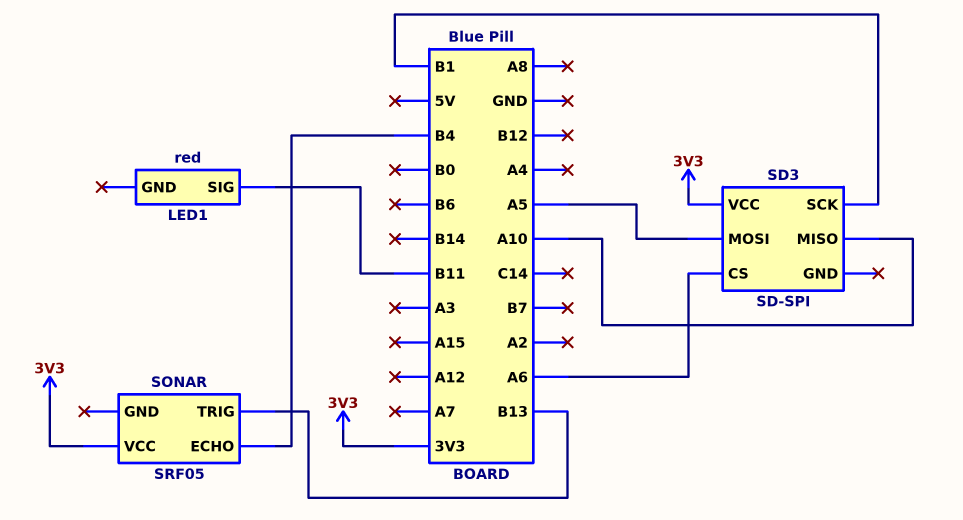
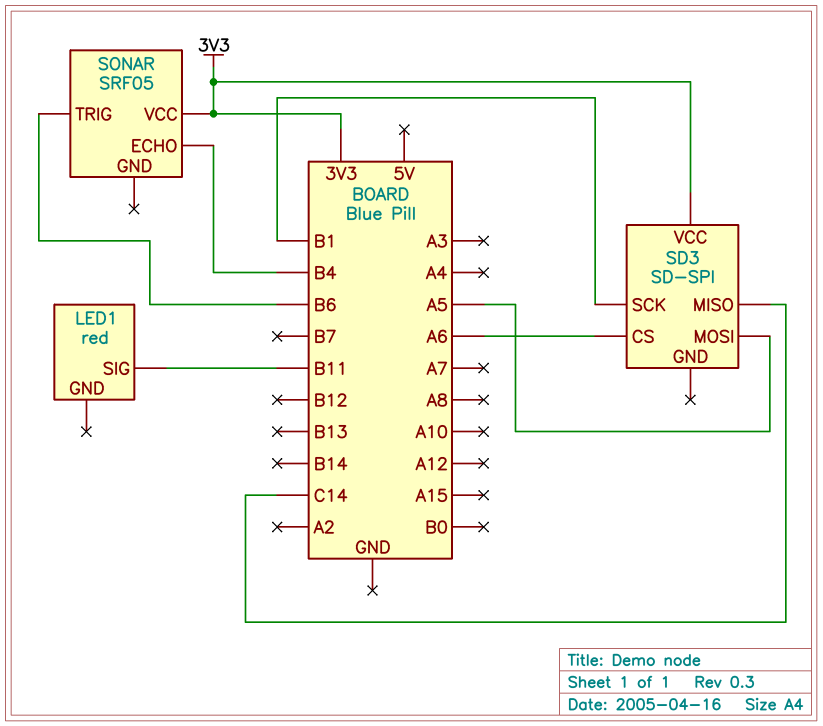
SD3 pin MISO: A10 -> C14
SONAR pin TRIG: B13 -> B6

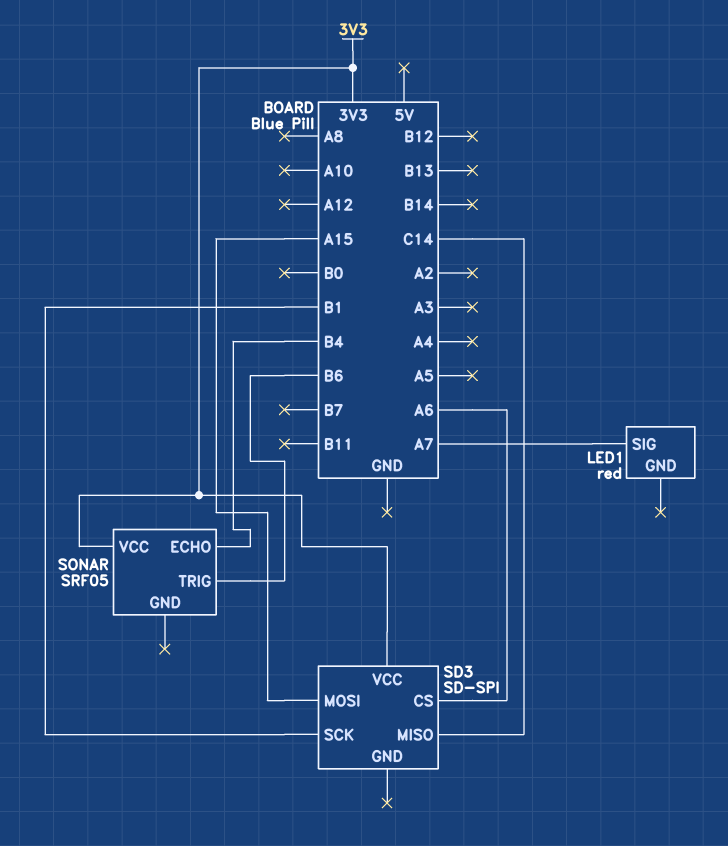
LED1 pin SIG: B11 -> A7
SD3 pin MOSI: A5 -> A15

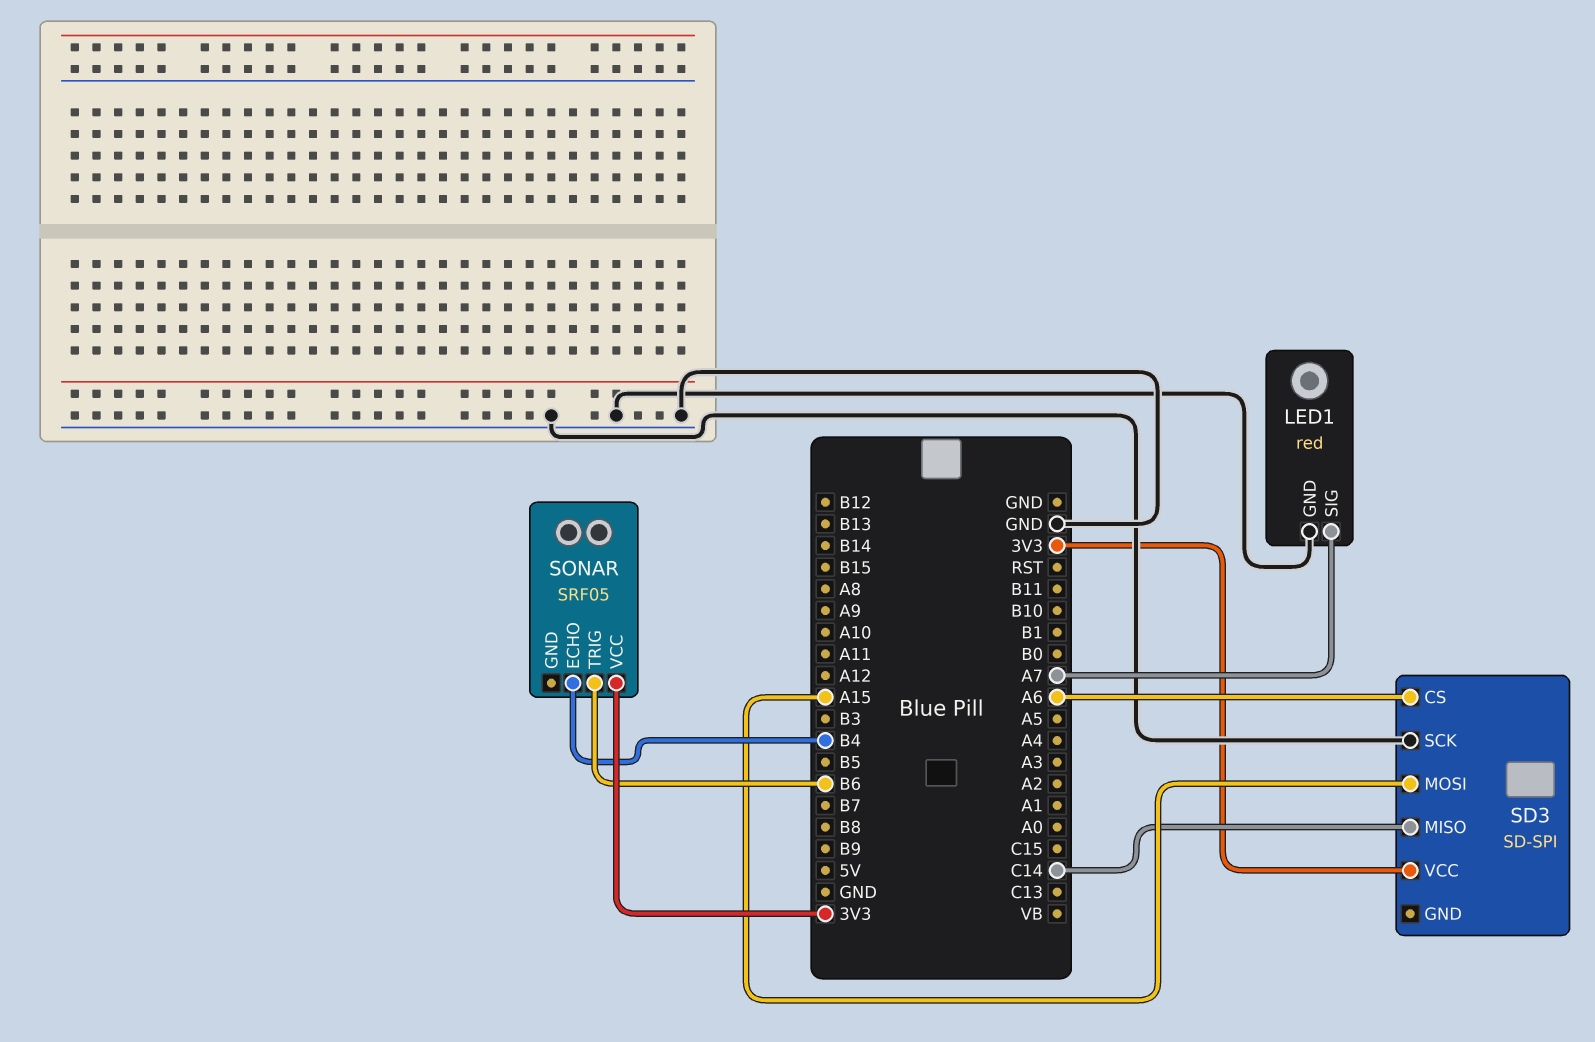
LED1 pin GND: none -> GND
SD3 pin SCK: B1 -> GND

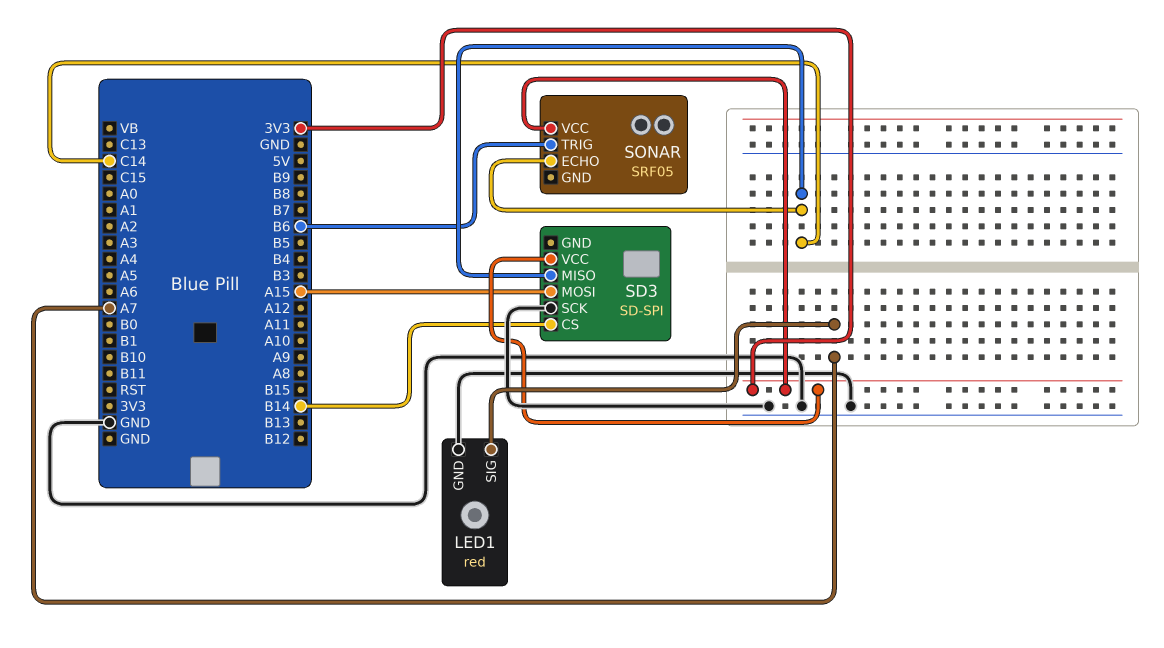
SD3 pin CS: A6 -> B14
SONAR pin ECHO: B4 -> C14

